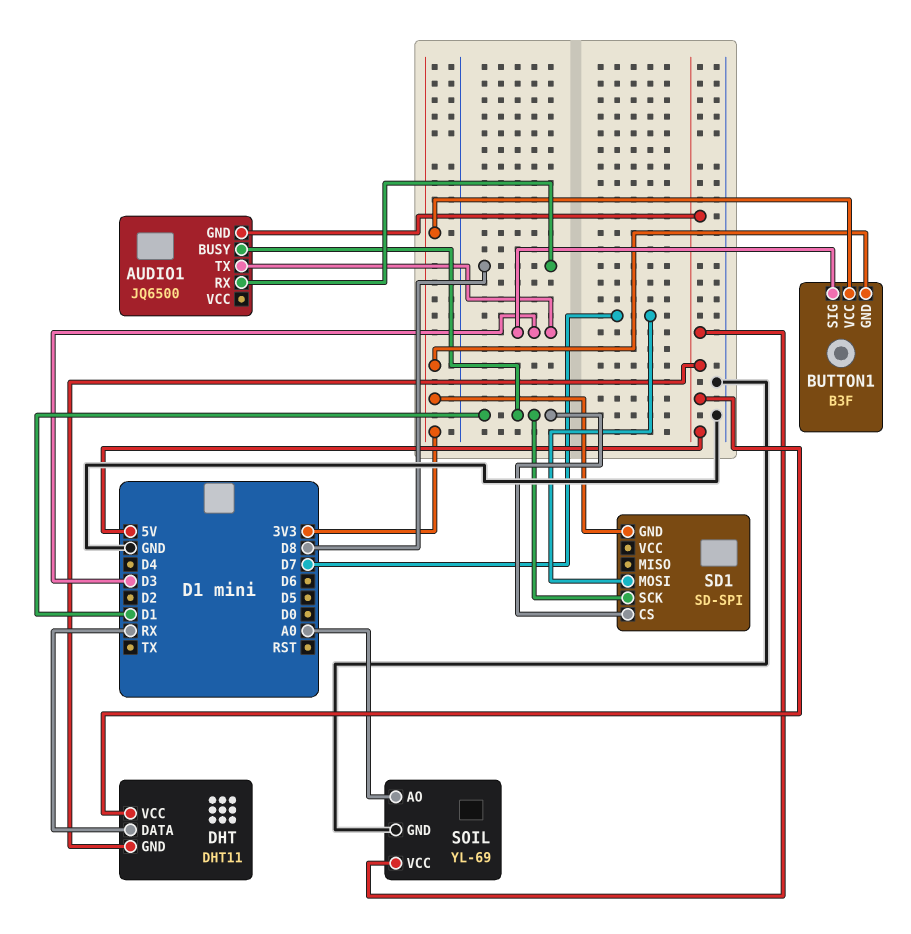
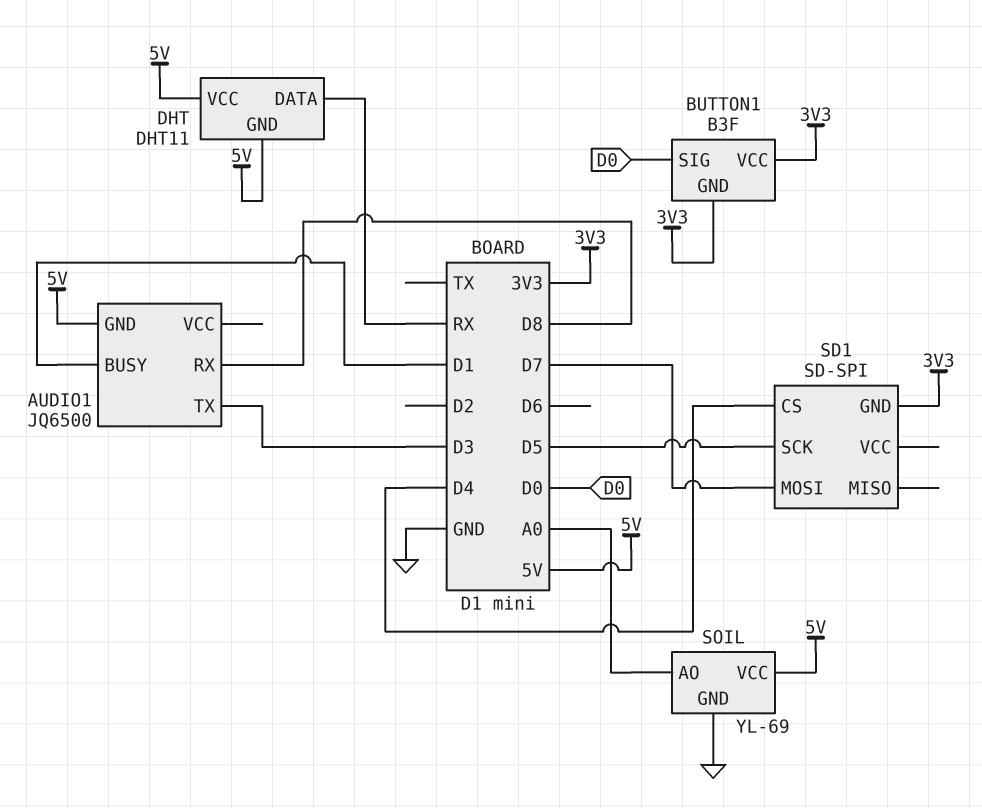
BUTTON1 pin SIG: D3 -> D0
SD1 pin CS: D1 -> D4
SD1 pin SCK: D1 -> D5

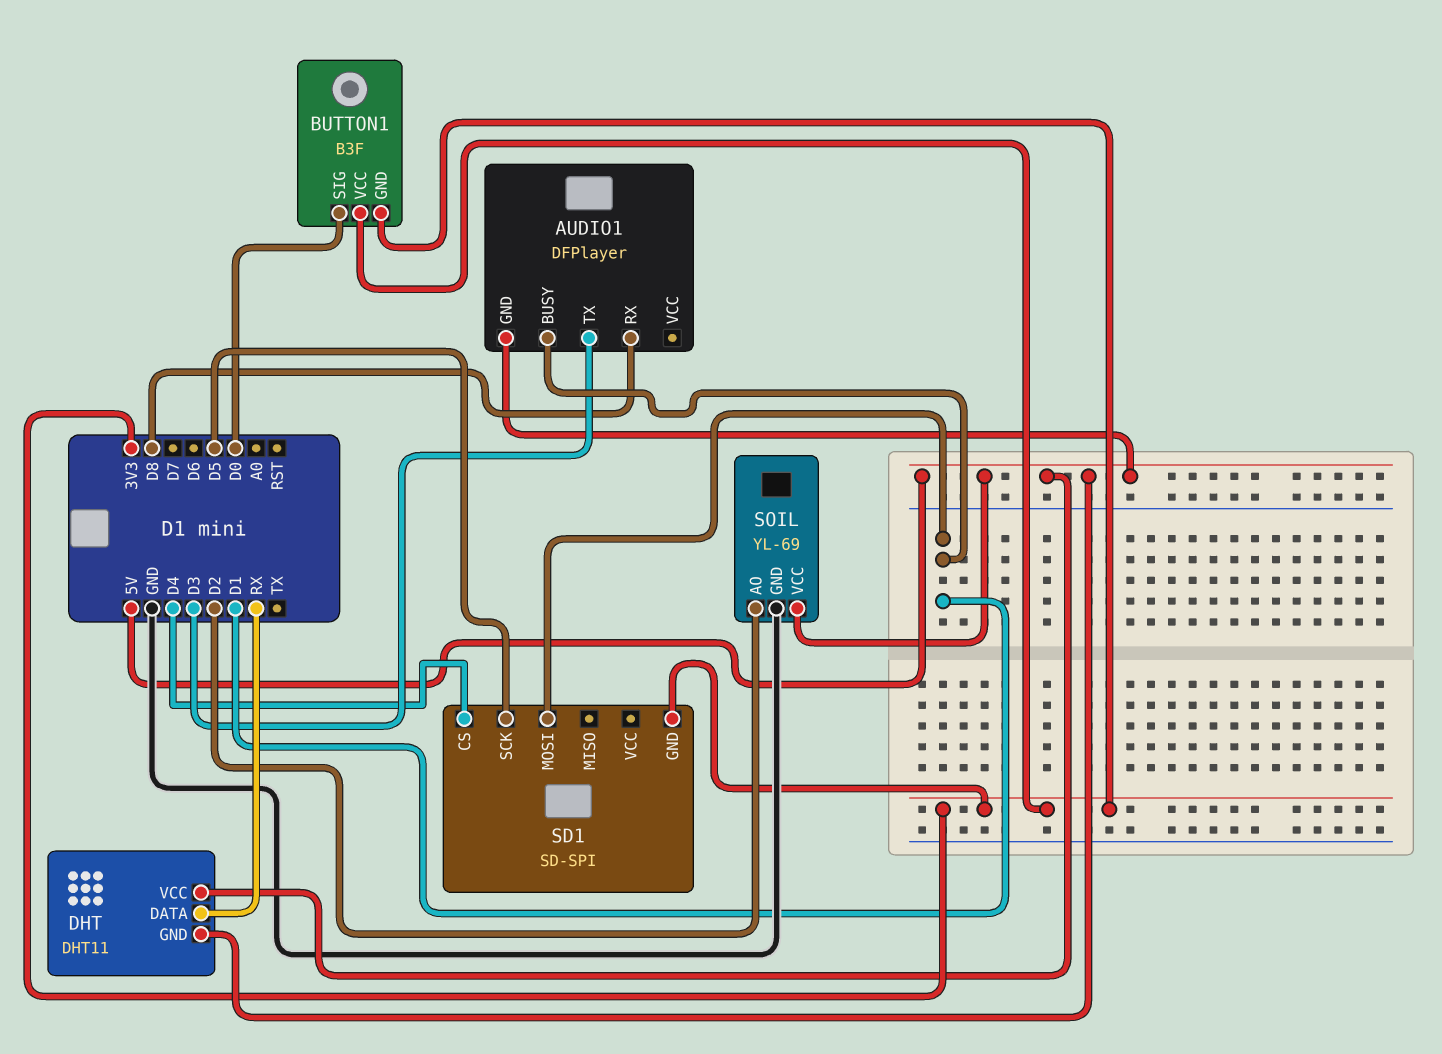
AUDIO1: JQ6500 -> DFPlayer
SD1 pin MOSI: D7 -> D1
SOIL pin AO: A0 -> D2

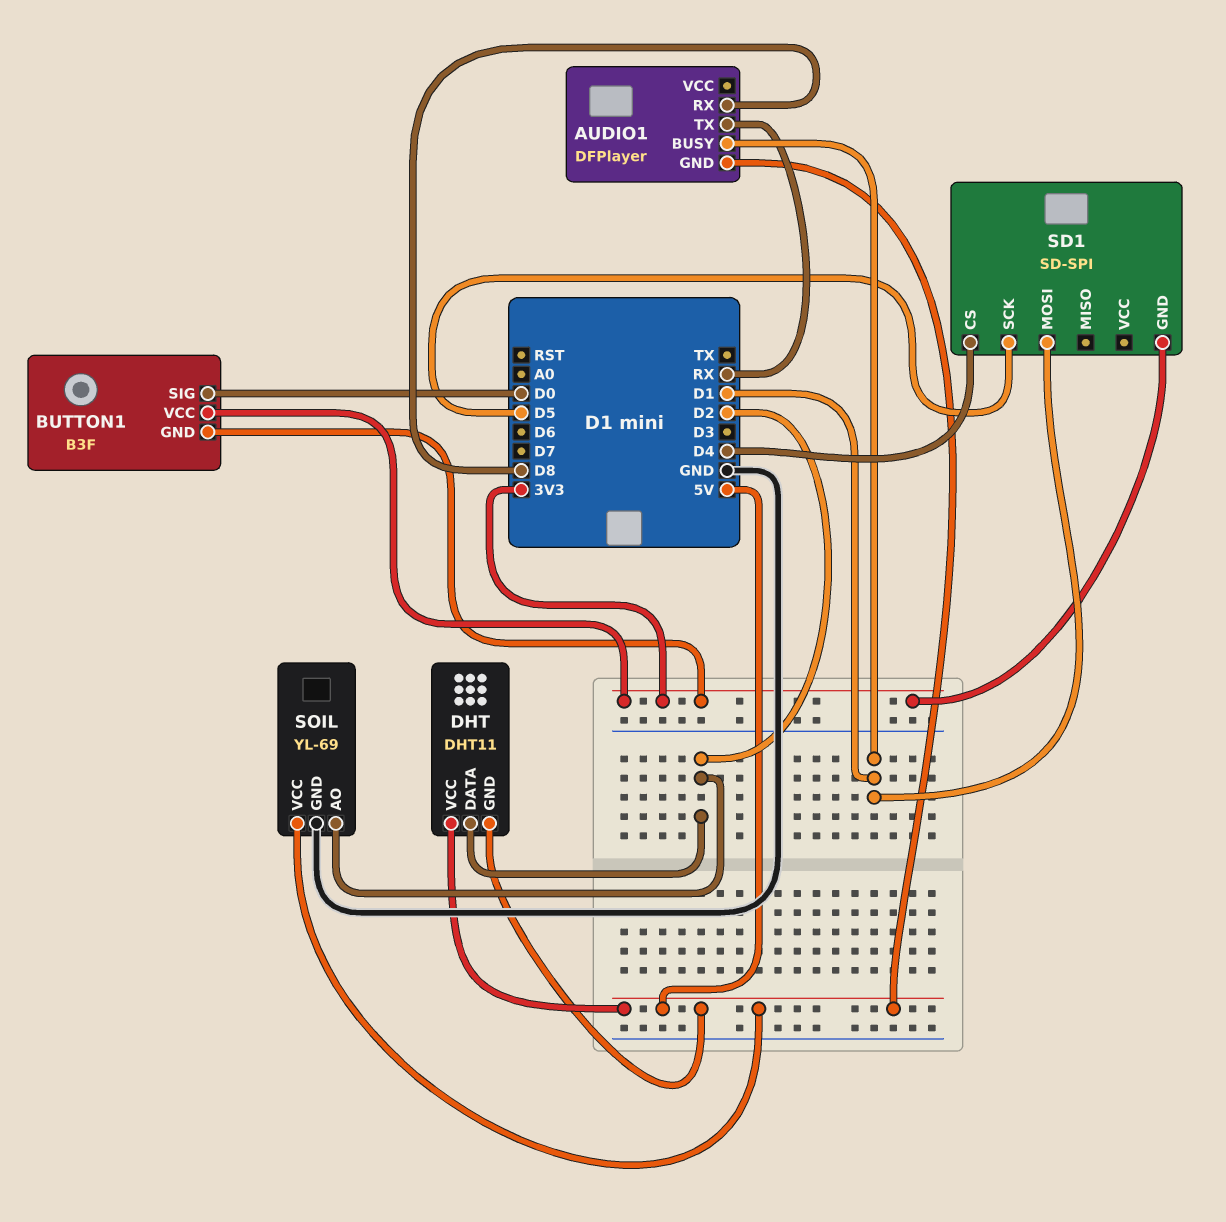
AUDIO1 pin TX: D3 -> RX
DHT pin DATA: RX -> D2

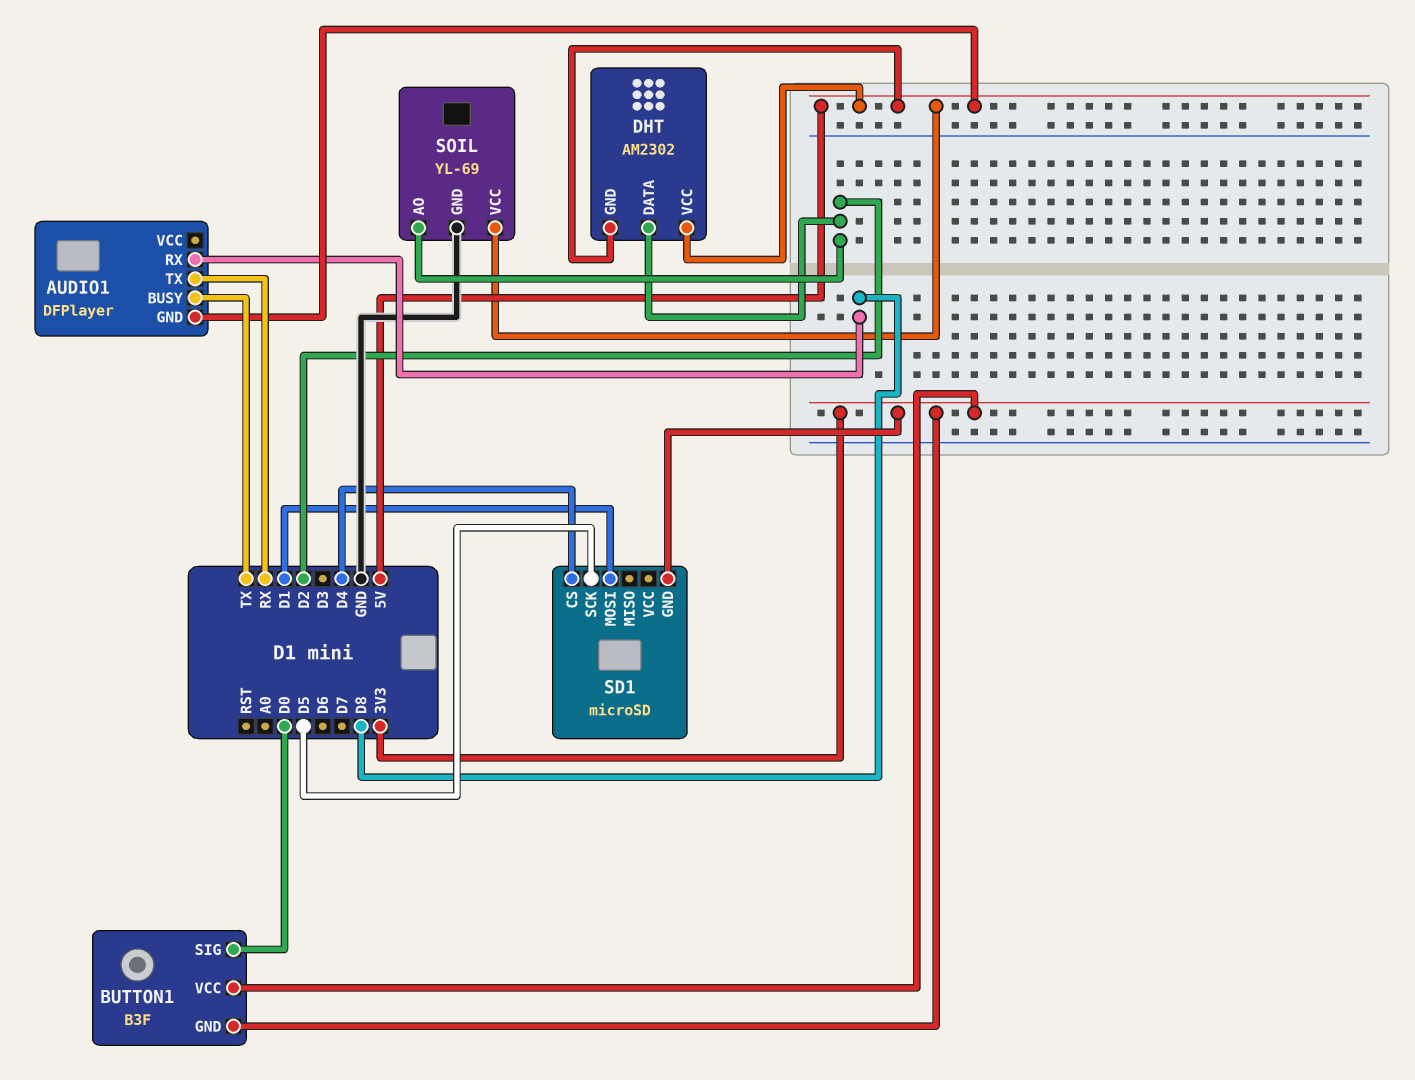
AUDIO1 pin BUSY: D1 -> TX
DHT: DHT11 -> AM2302
SD1: SD-SPI -> microSD

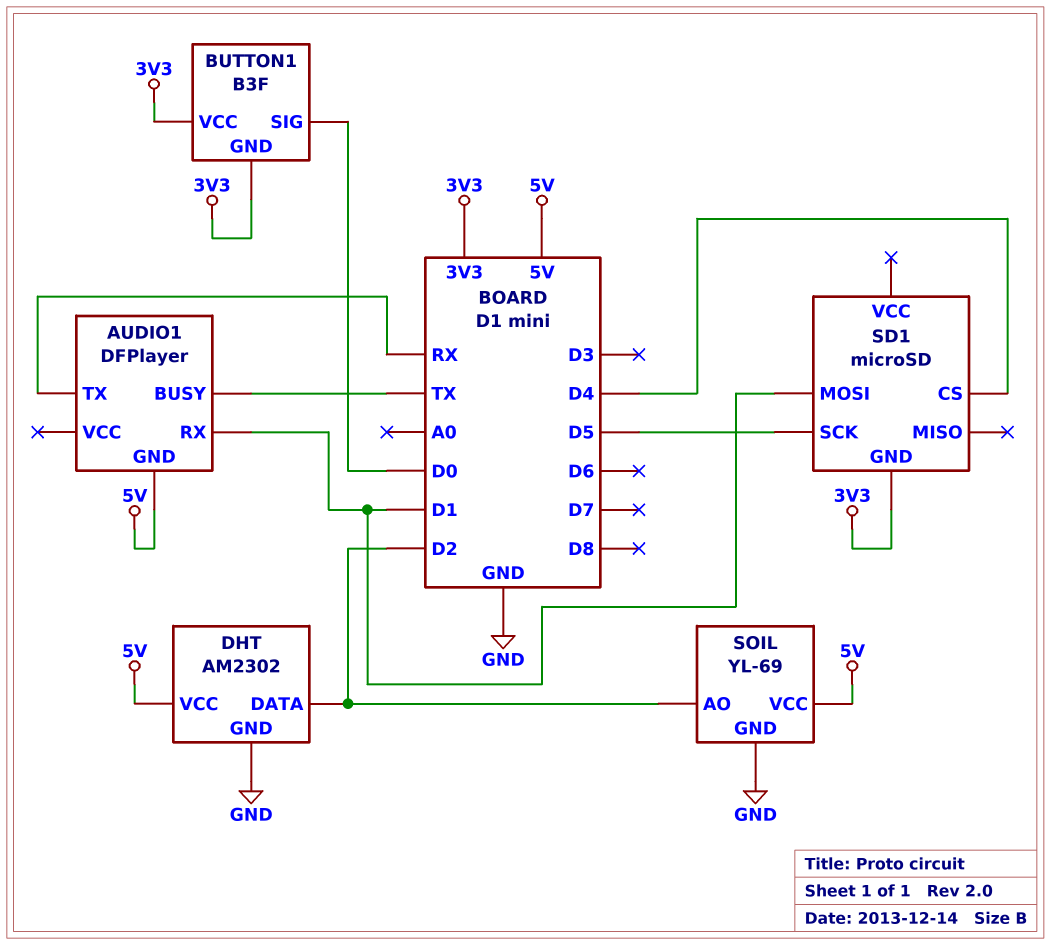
AUDIO1 pin RX: D8 -> D1
DHT pin GND: 5V -> GND

